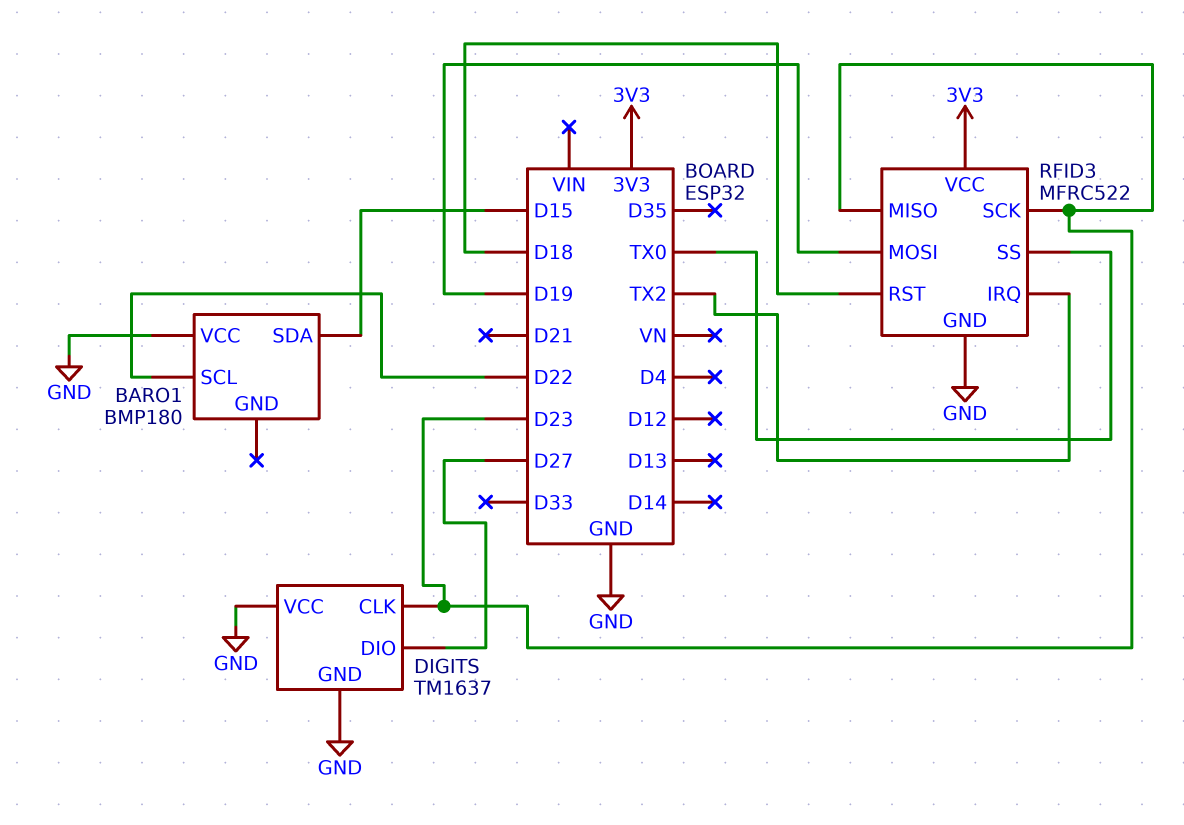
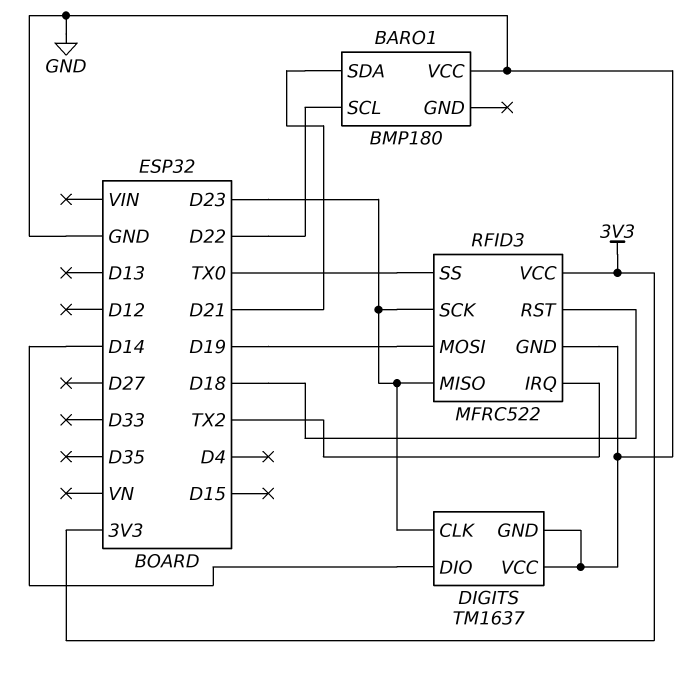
BARO1 pin SDA: D15 -> D21
DIGITS pin DIO: D27 -> D14

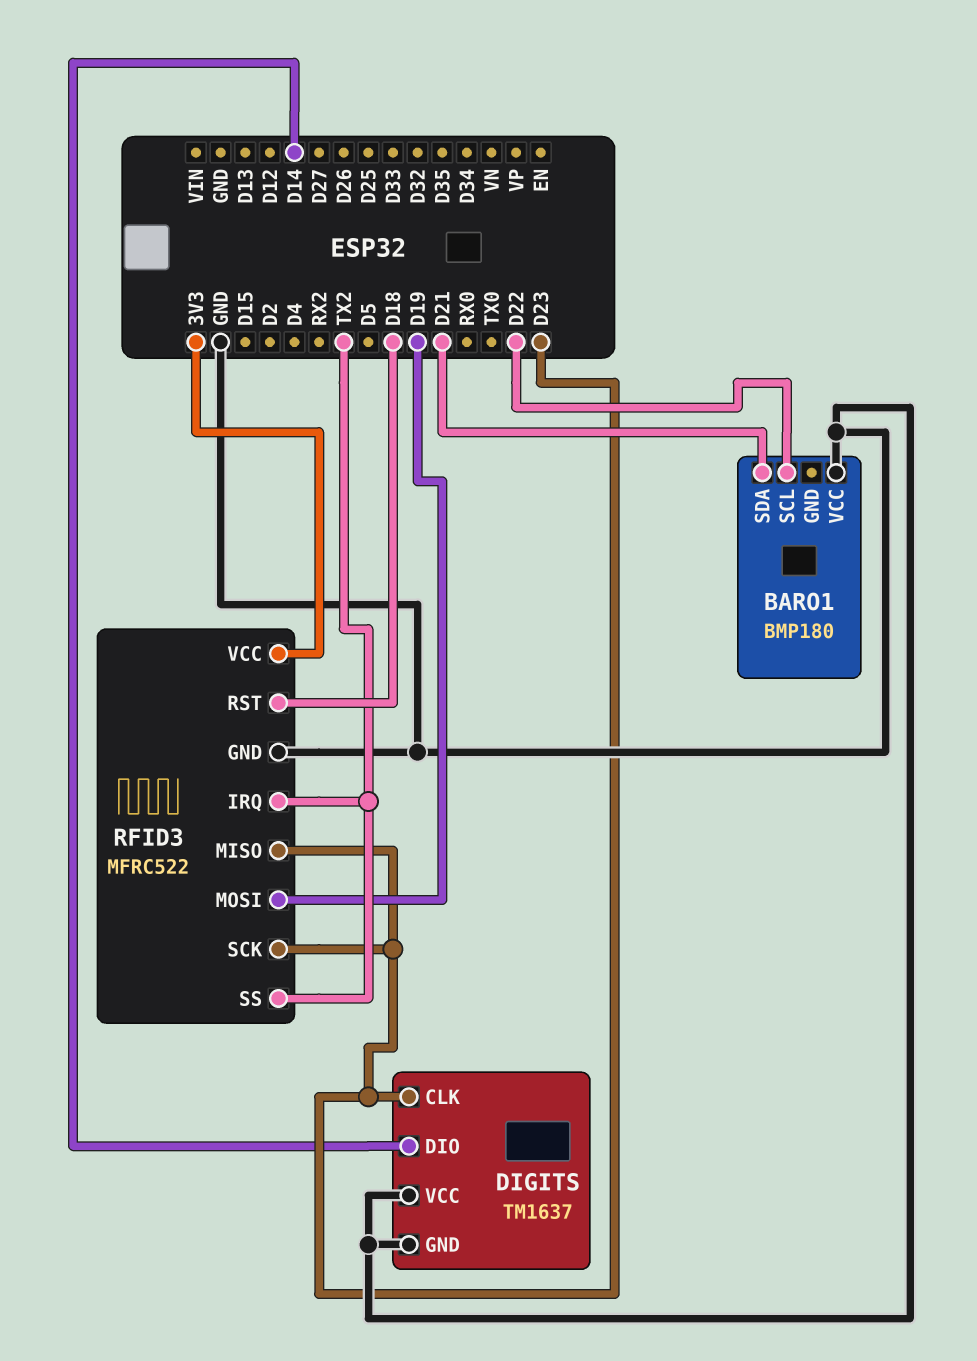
RFID3 pin SS: TX0 -> TX2

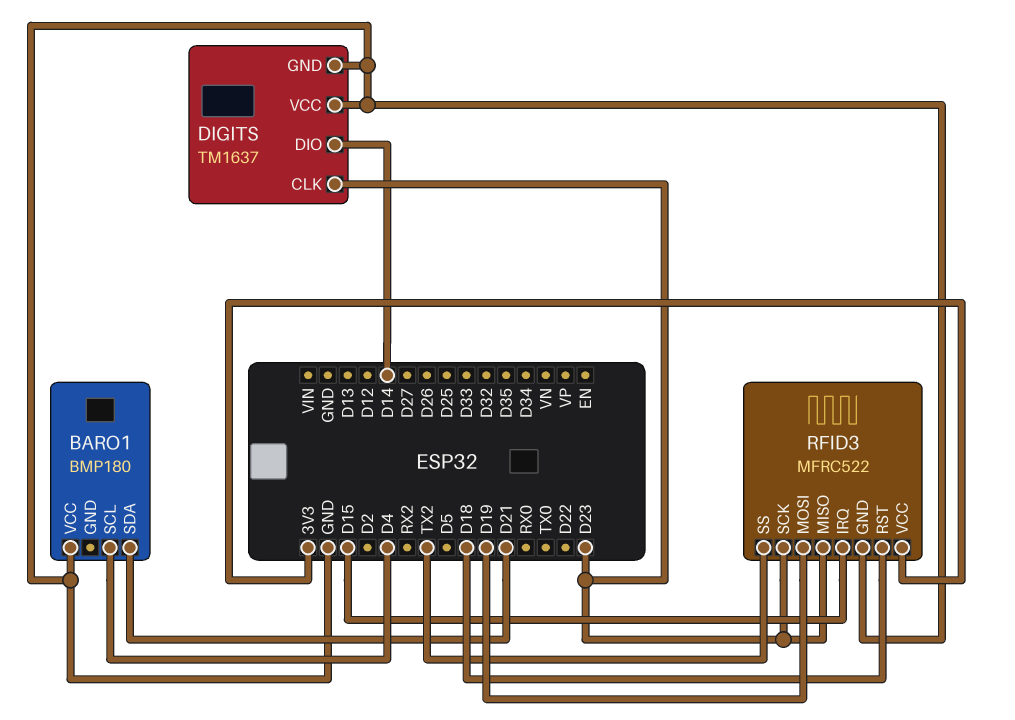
BARO1 pin SCL: D22 -> D4
RFID3 pin IRQ: TX2 -> D15

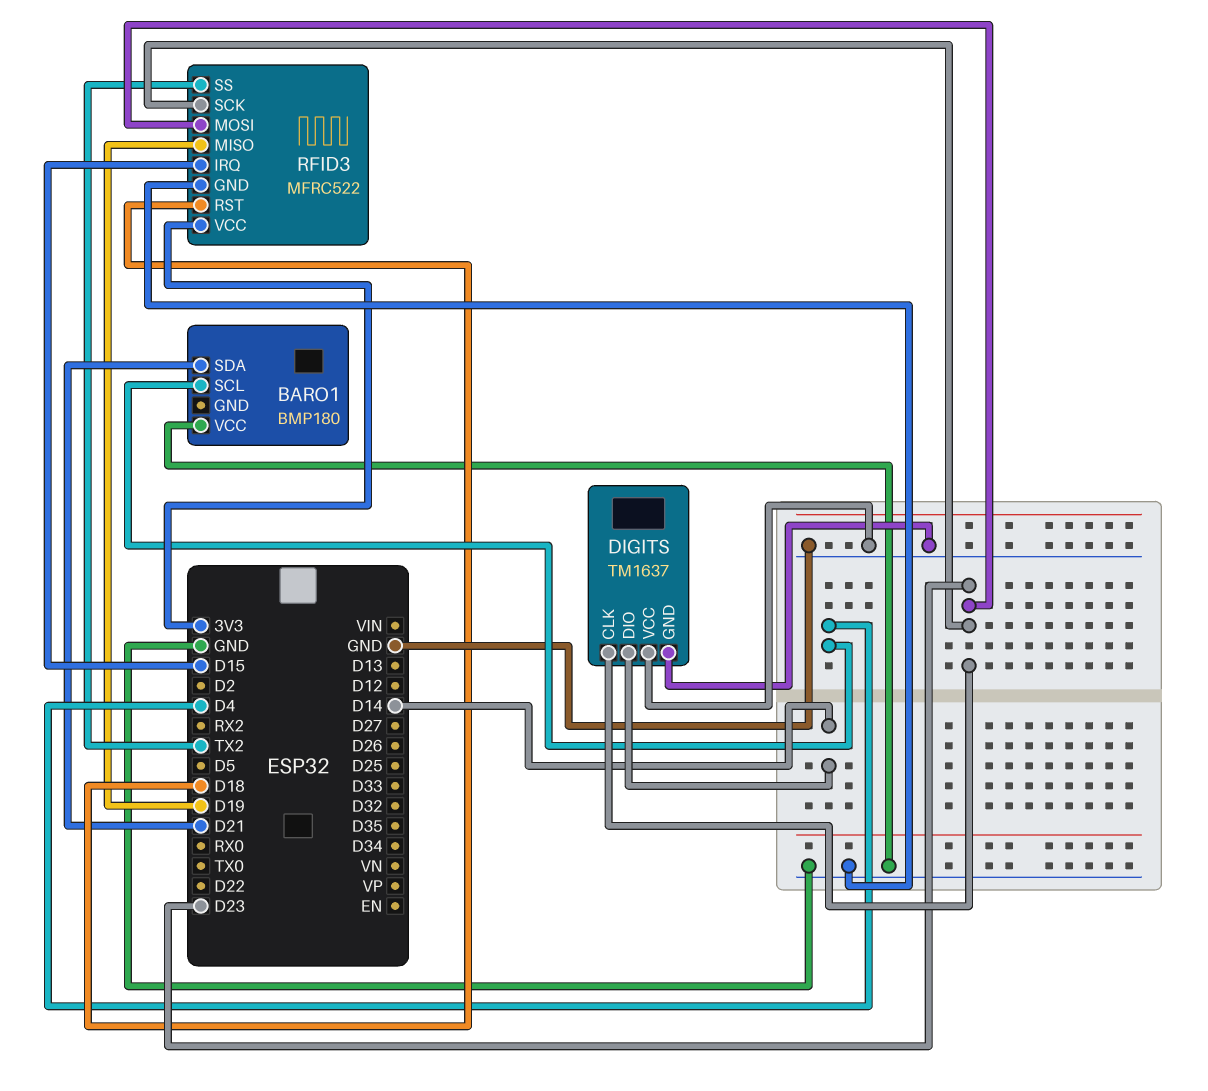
RFID3 pin MISO: D23 -> D19
RFID3 pin MOSI: D19 -> D23

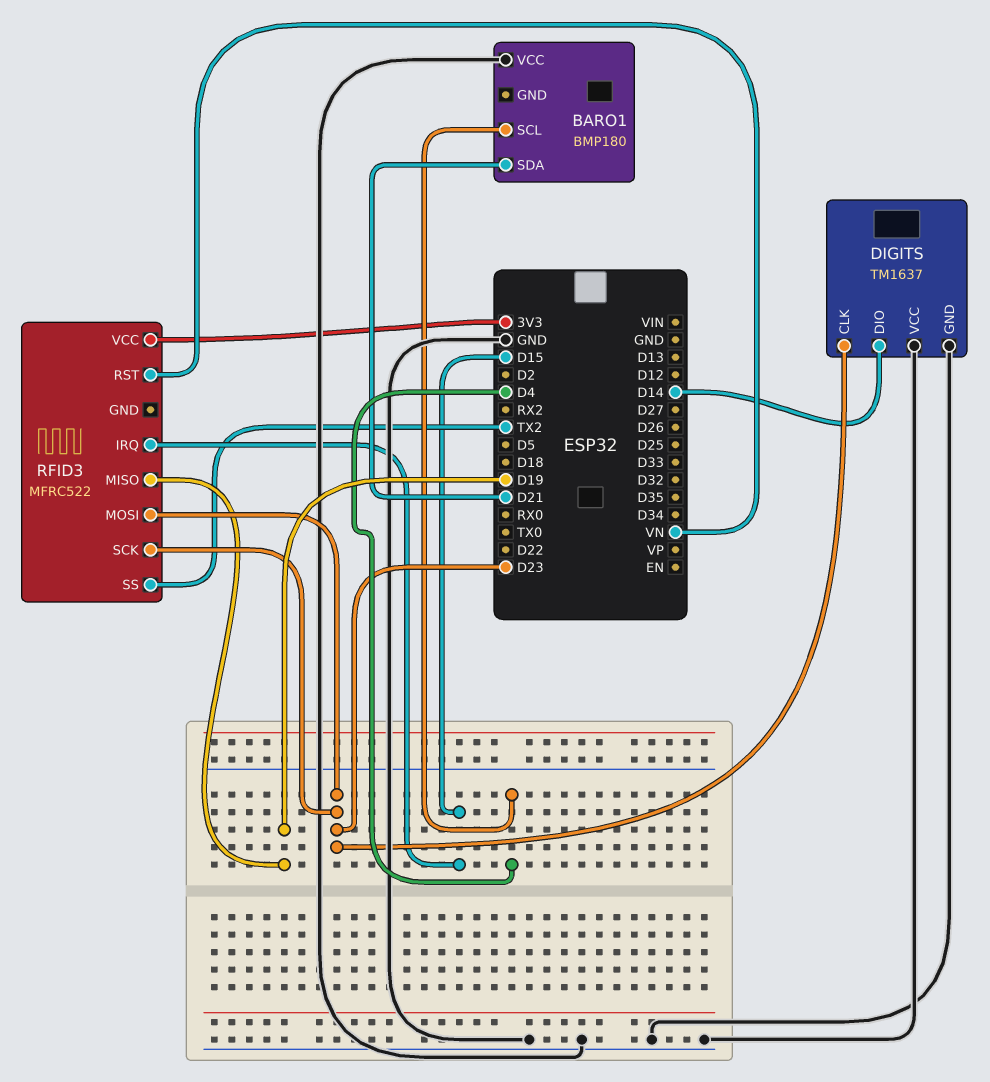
RFID3 pin GND: GND -> none
RFID3 pin RST: D18 -> VN

